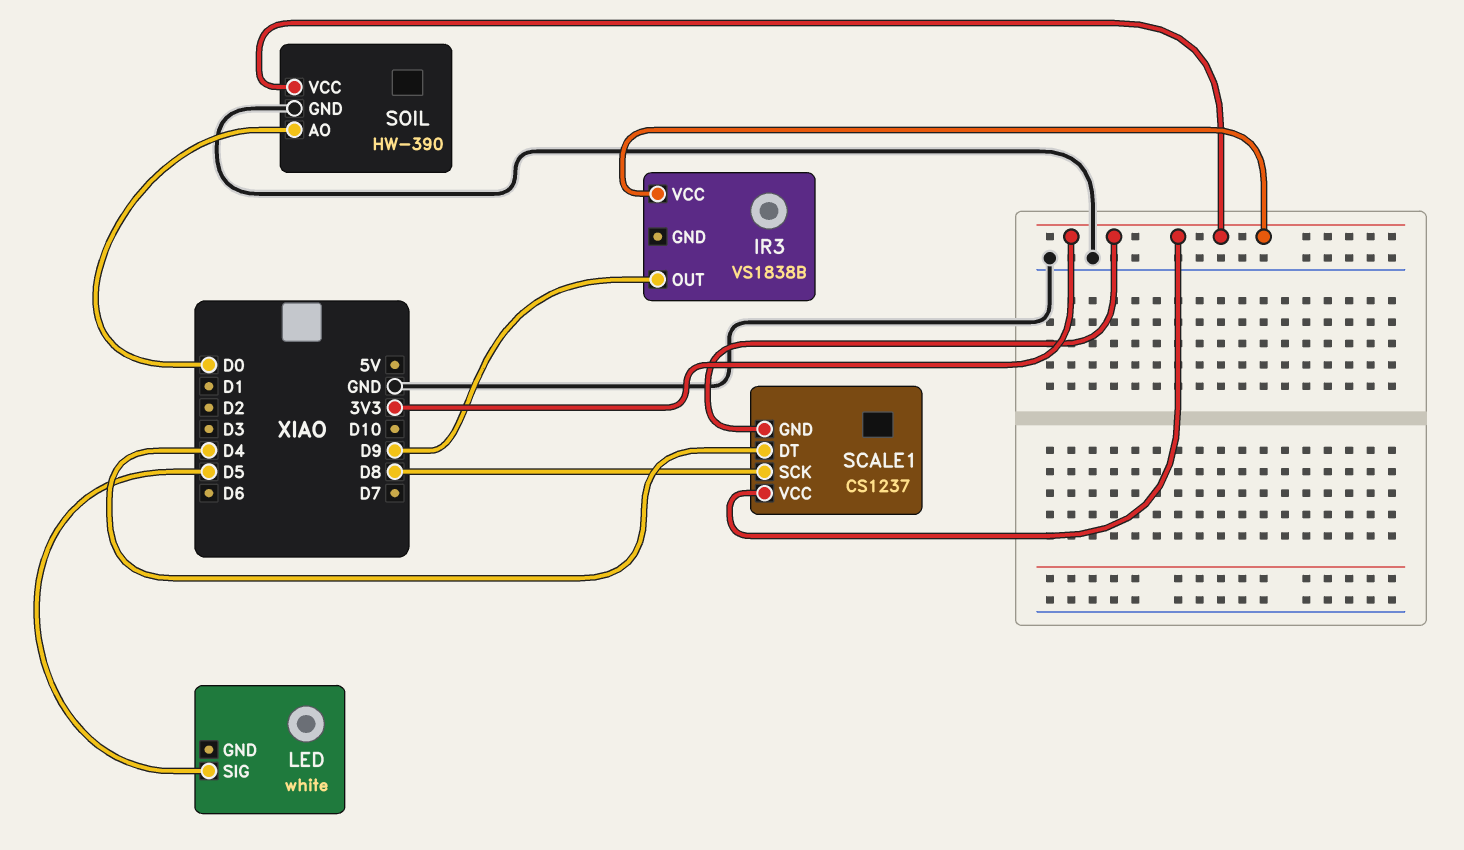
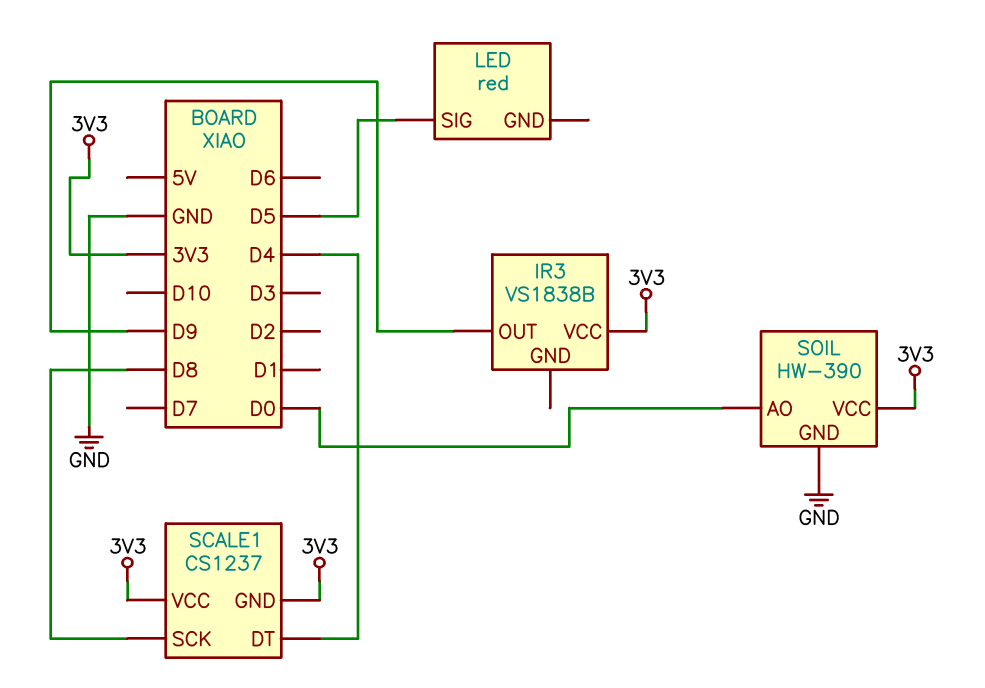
LED: white -> red

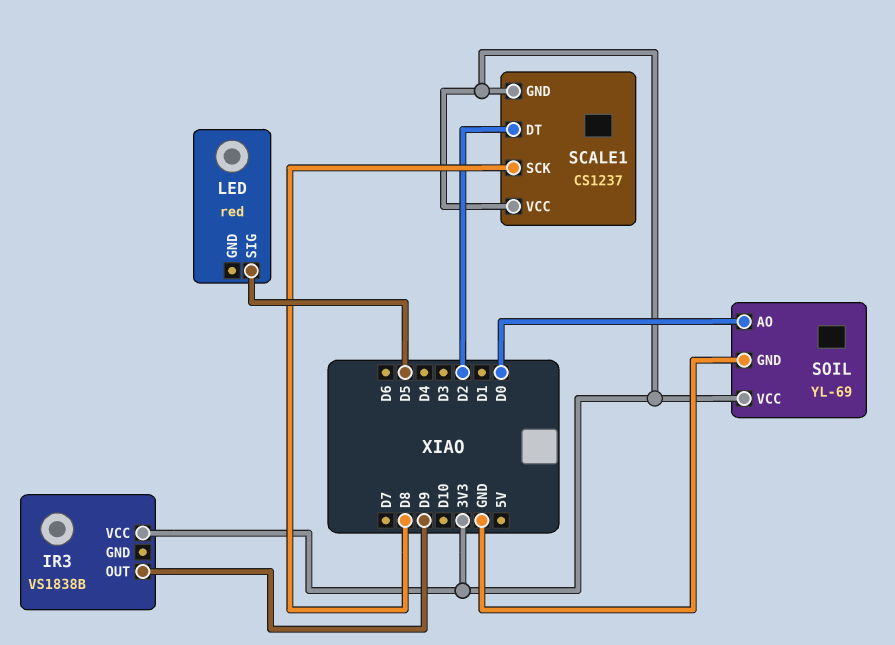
SCALE1 pin DT: D4 -> D2
SOIL: HW-390 -> YL-69

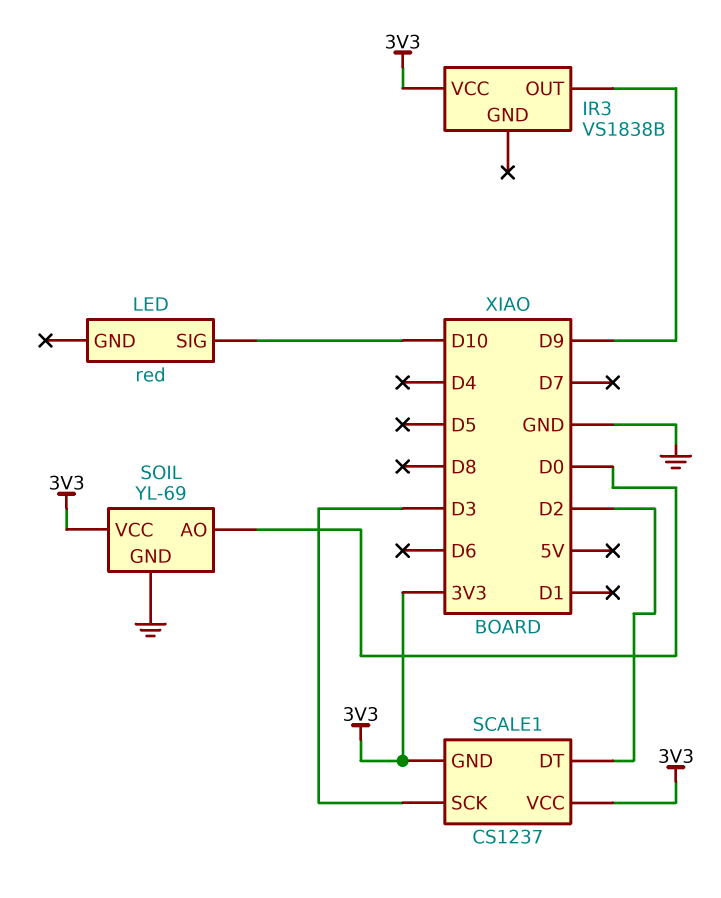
LED pin SIG: D5 -> D10
SCALE1 pin SCK: D8 -> D3

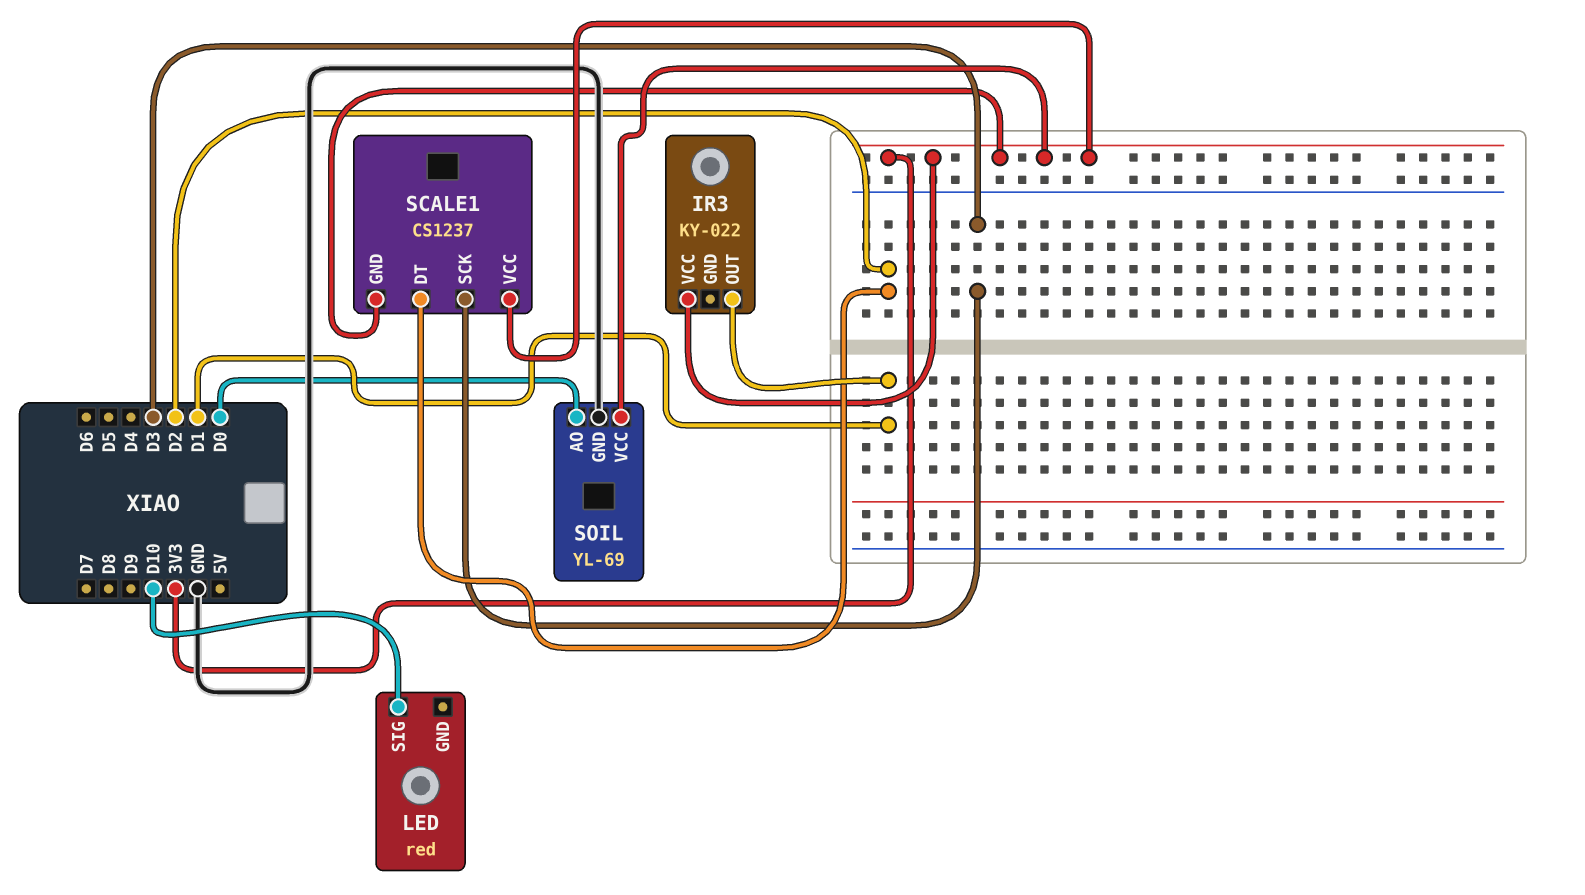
IR3: VS1838B -> KY-022
IR3 pin OUT: D9 -> D1

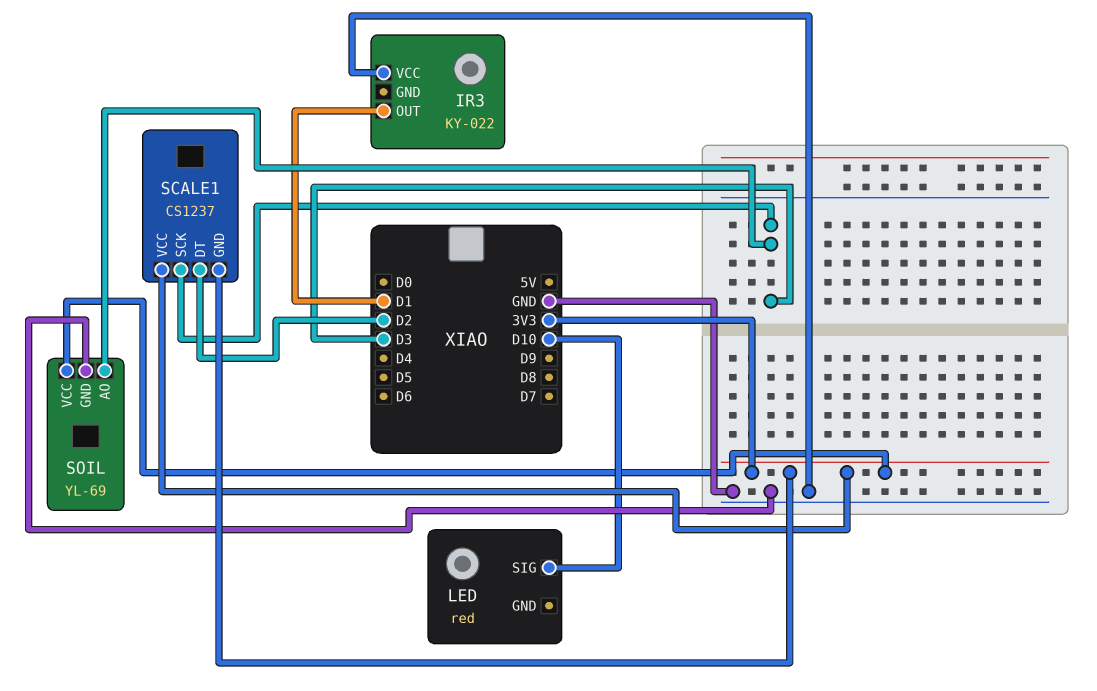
IR3 pin VCC: 3V3 -> GND
SOIL pin AO: D0 -> D3

